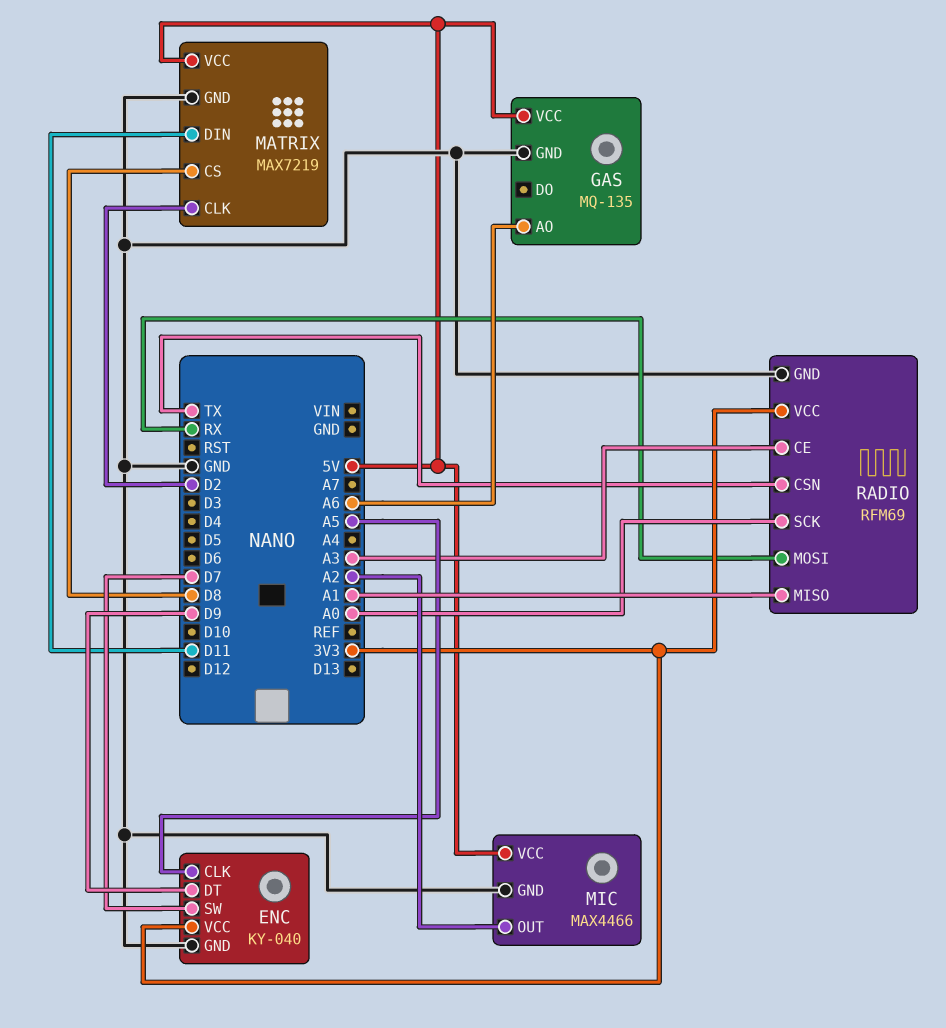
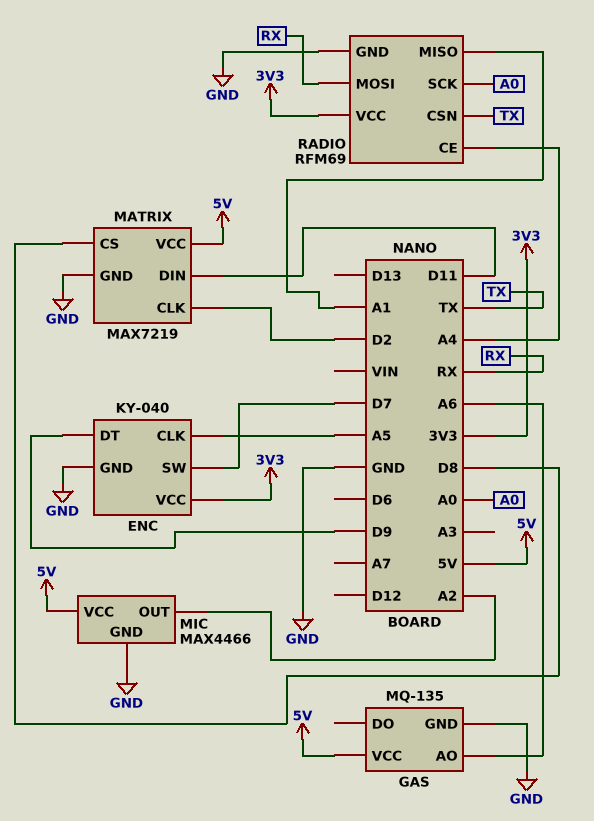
RADIO pin CE: A3 -> A4

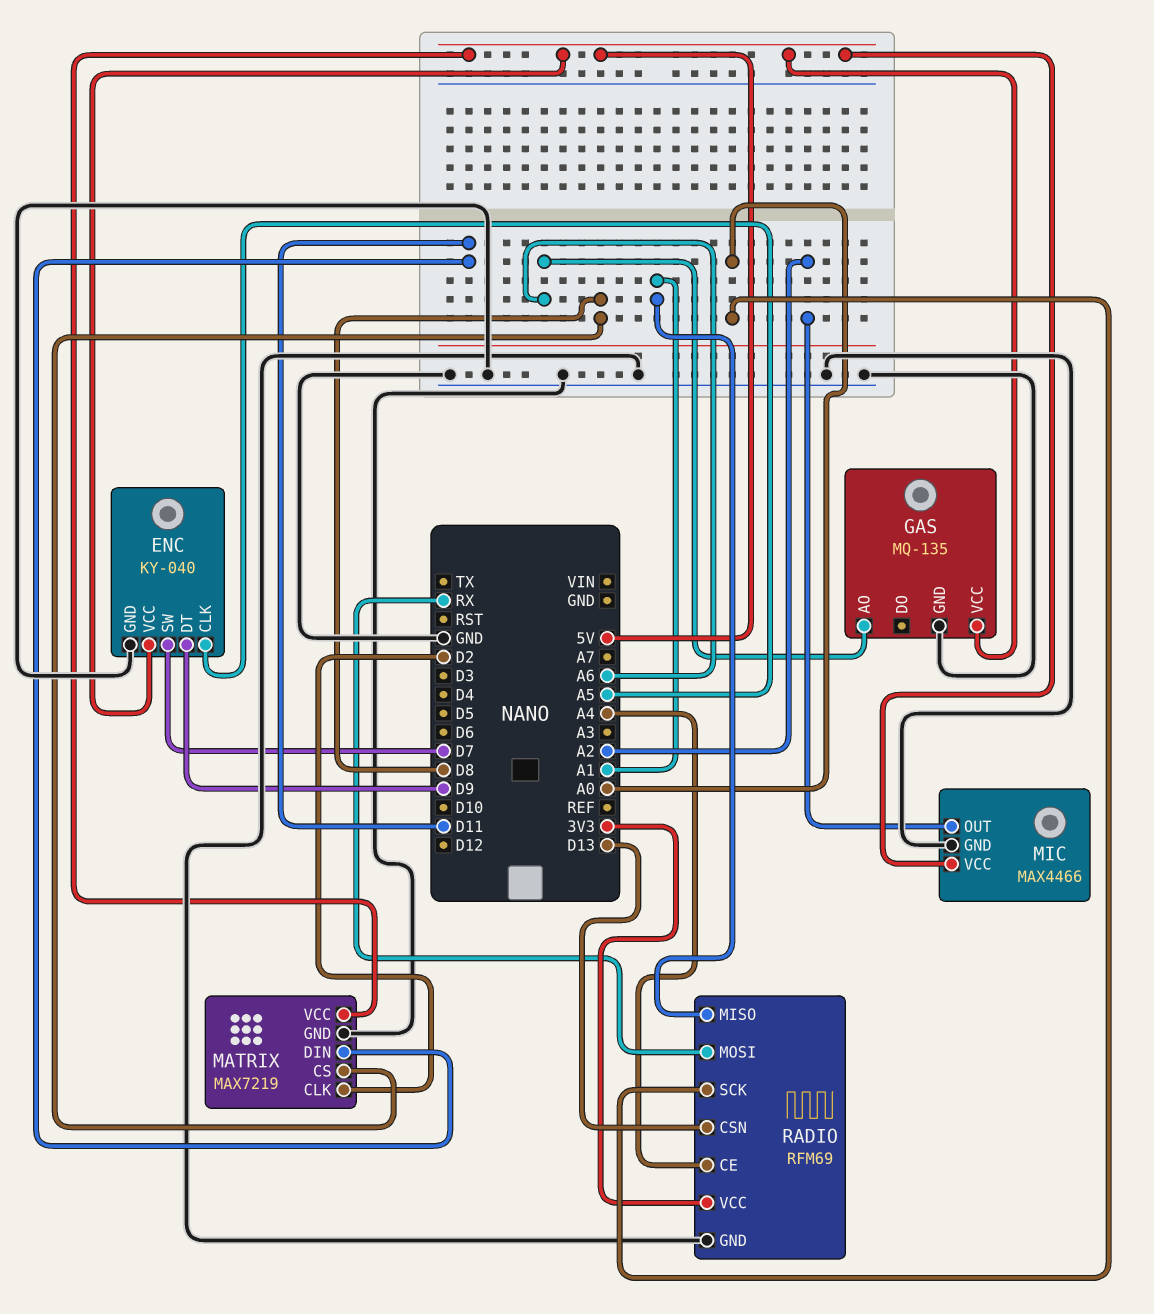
ENC pin VCC: 3V3 -> 5V
RADIO pin CSN: TX -> D13

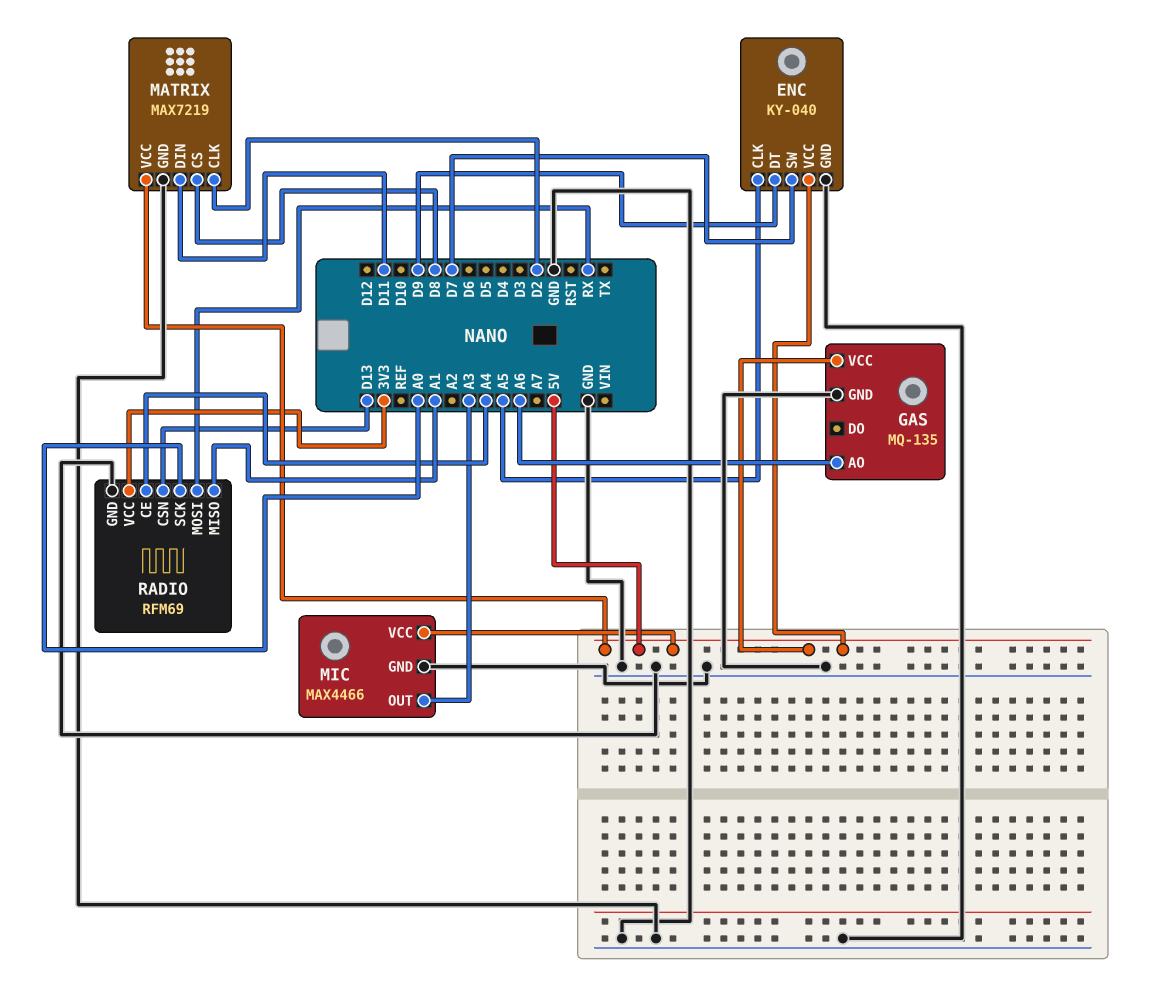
MIC pin OUT: A2 -> A3

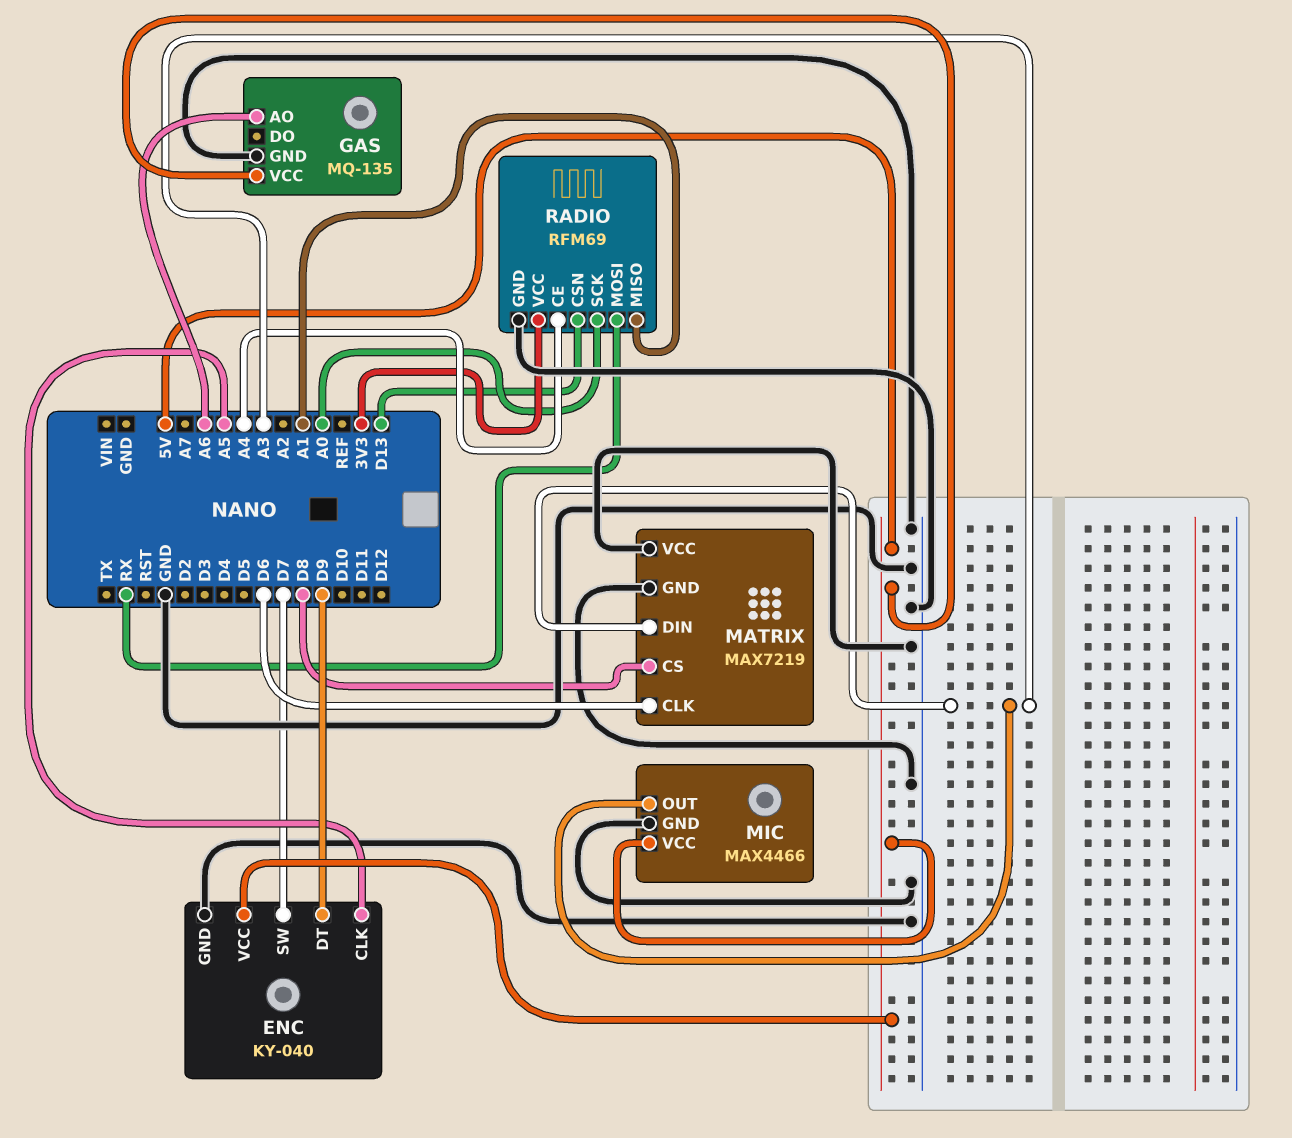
MATRIX pin CLK: D2 -> D6
MATRIX pin DIN: D11 -> A3
MATRIX pin VCC: 5V -> GND

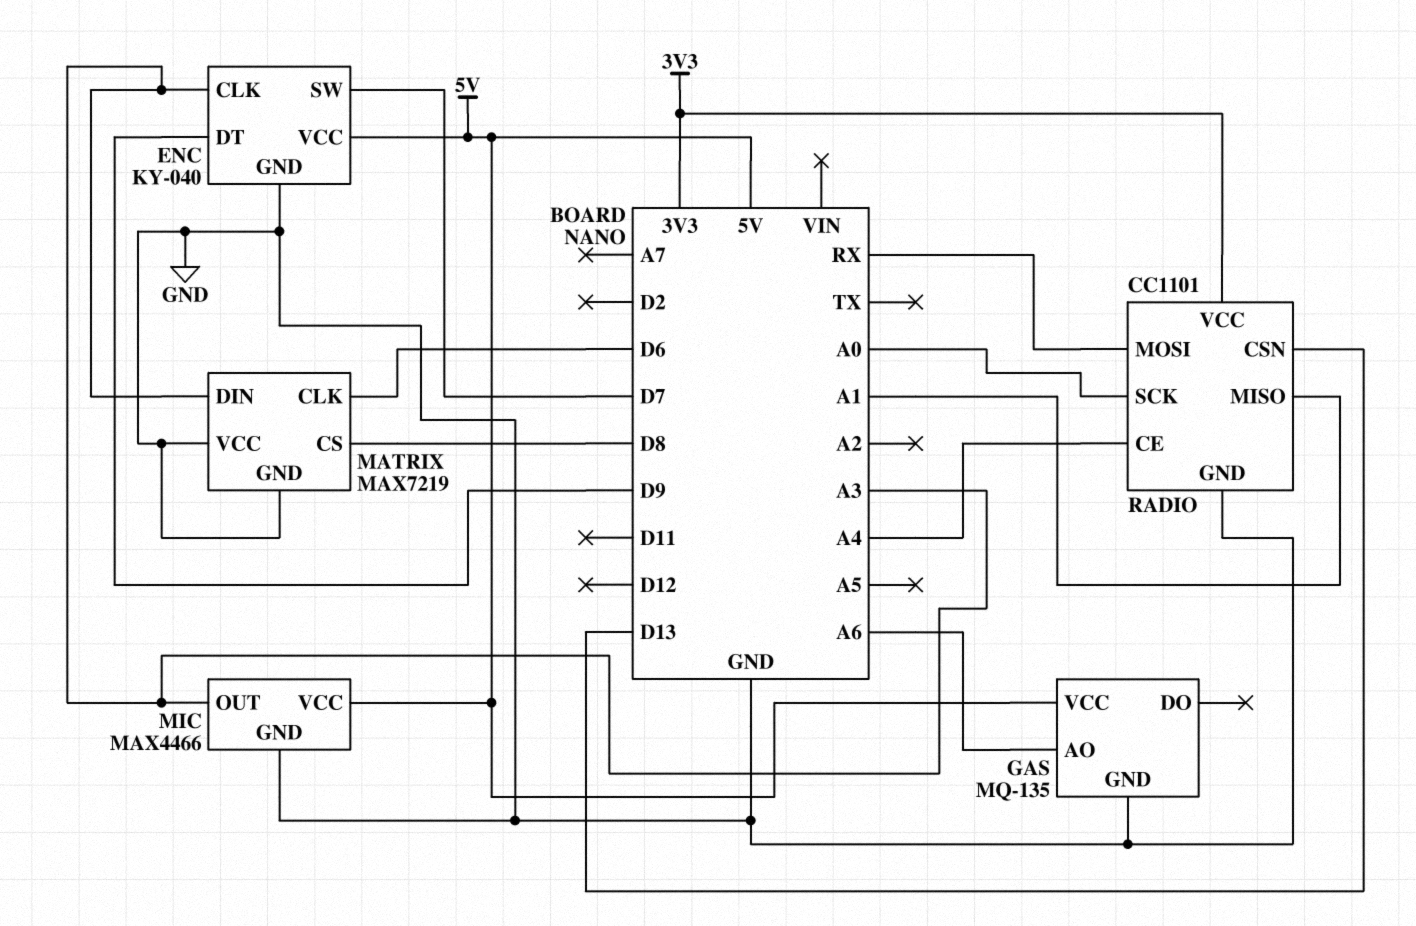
ENC pin CLK: A5 -> A3
RADIO: RFM69 -> CC1101

